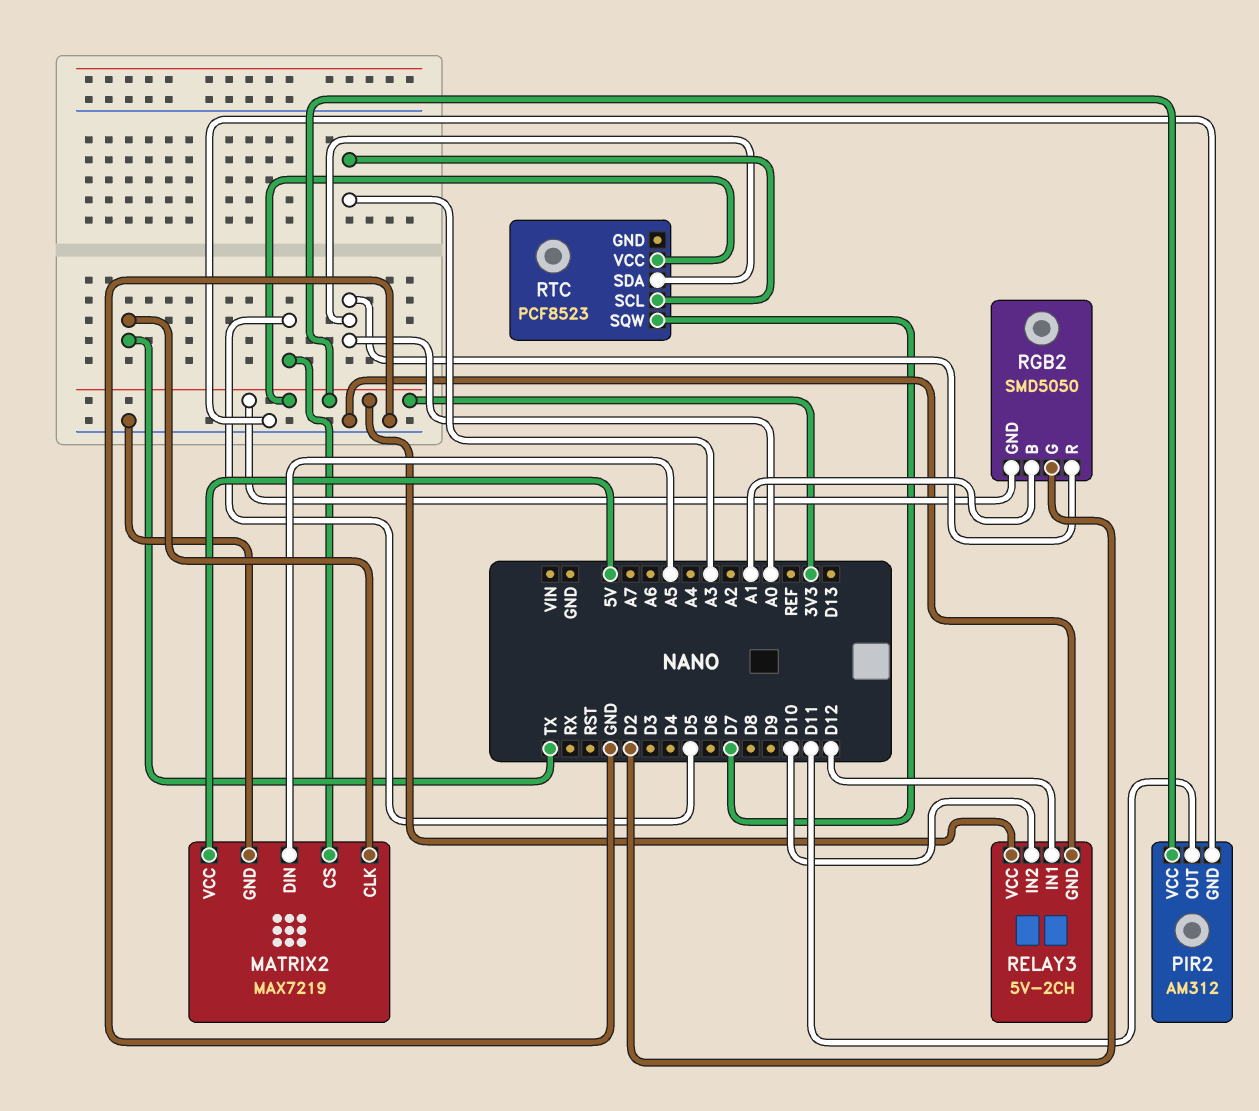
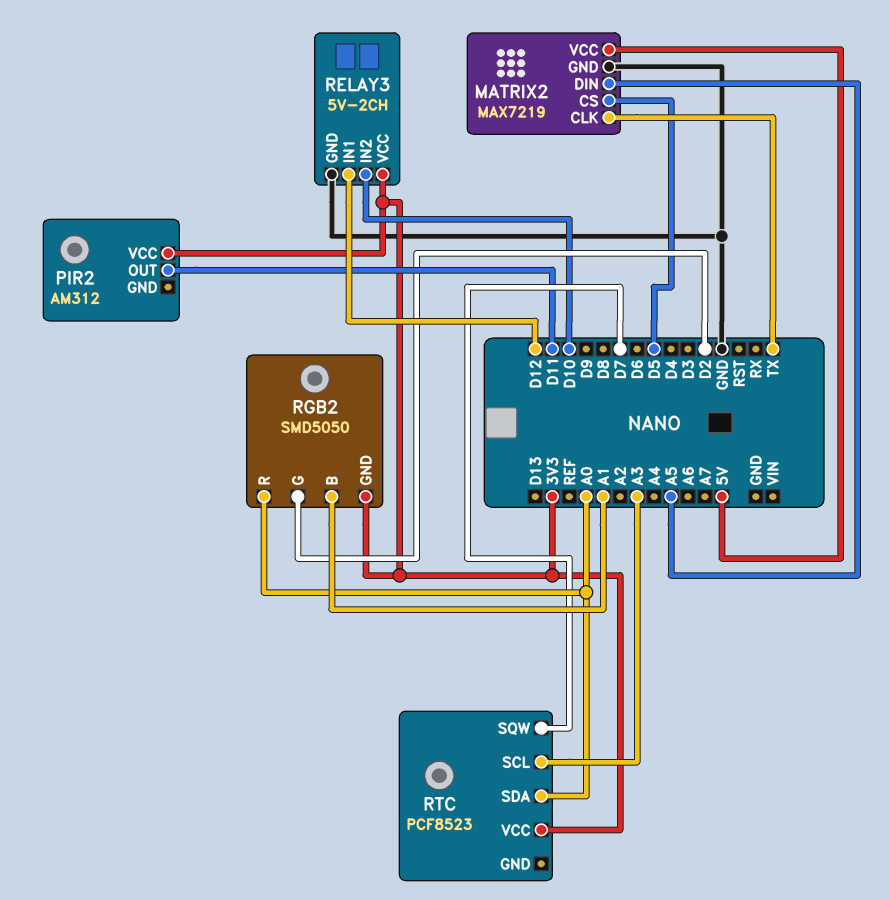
PIR2 pin GND: GND -> none

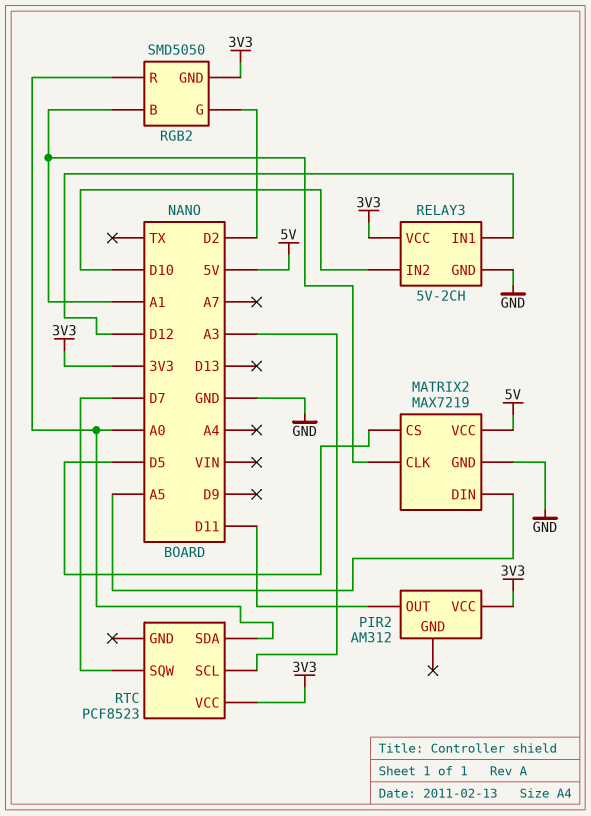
MATRIX2 pin CLK: TX -> A1

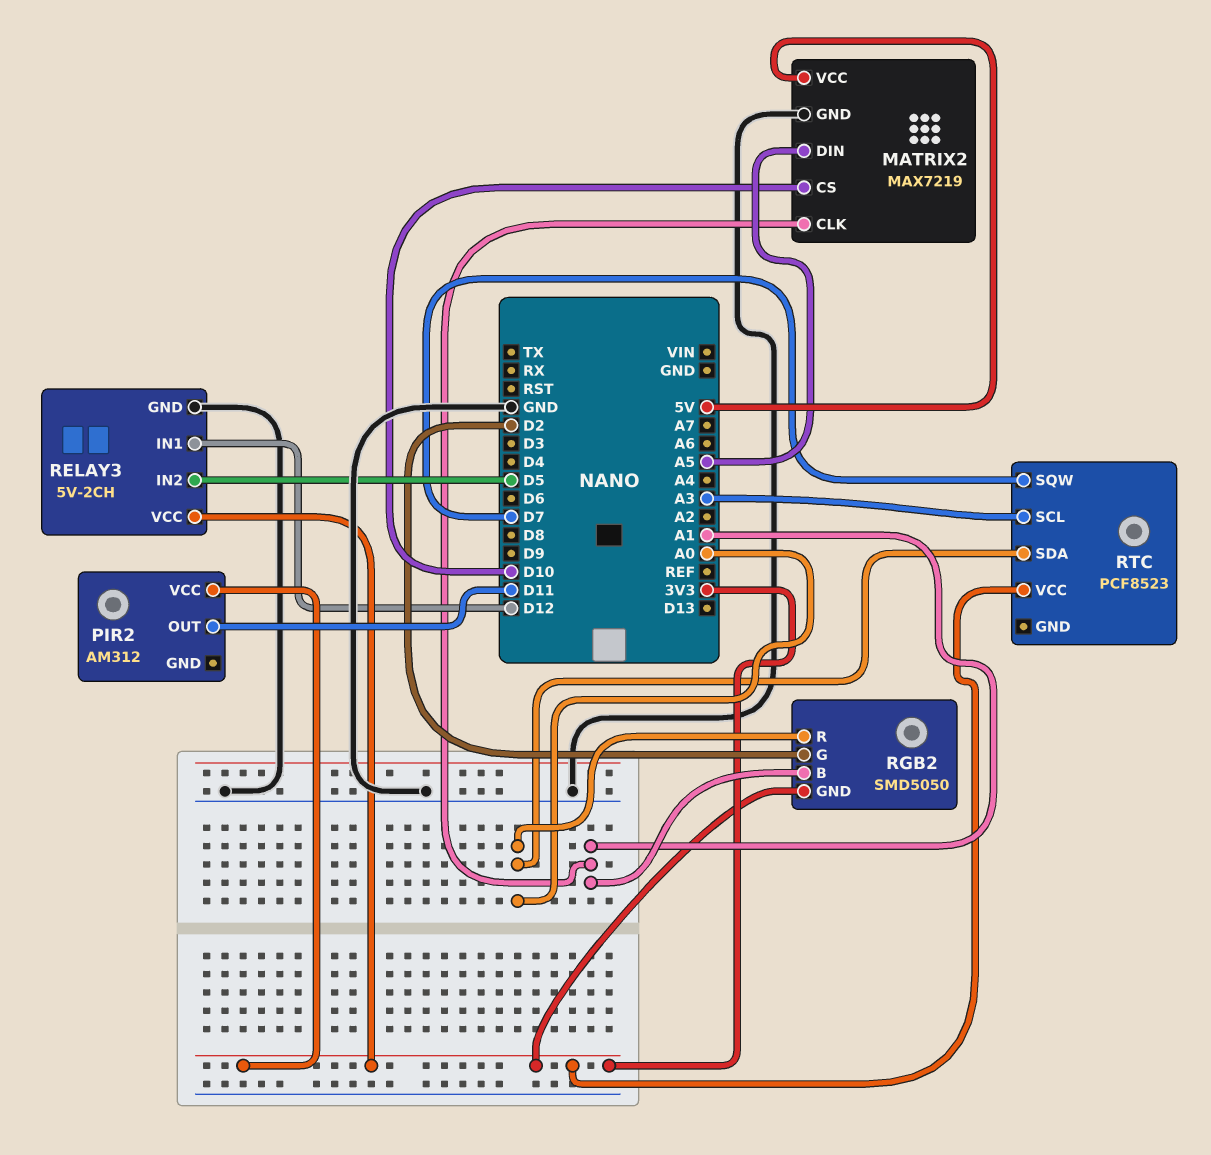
MATRIX2 pin CS: D5 -> D10
RELAY3 pin IN2: D10 -> D5

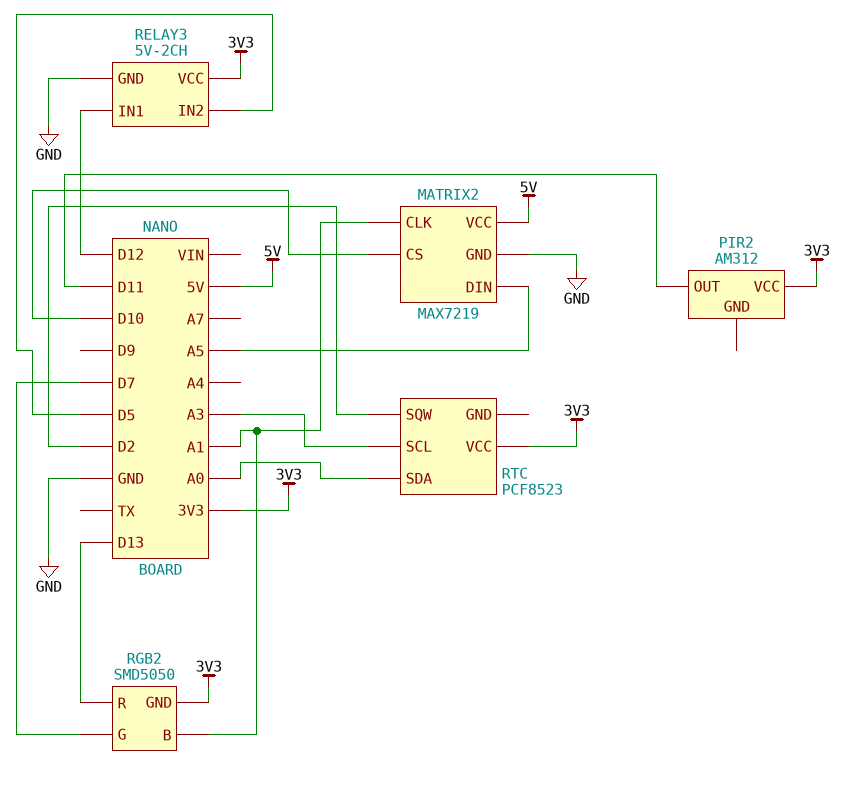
RGB2 pin G: D2 -> D7
RGB2 pin R: A0 -> D13
RTC pin SQW: D7 -> D2

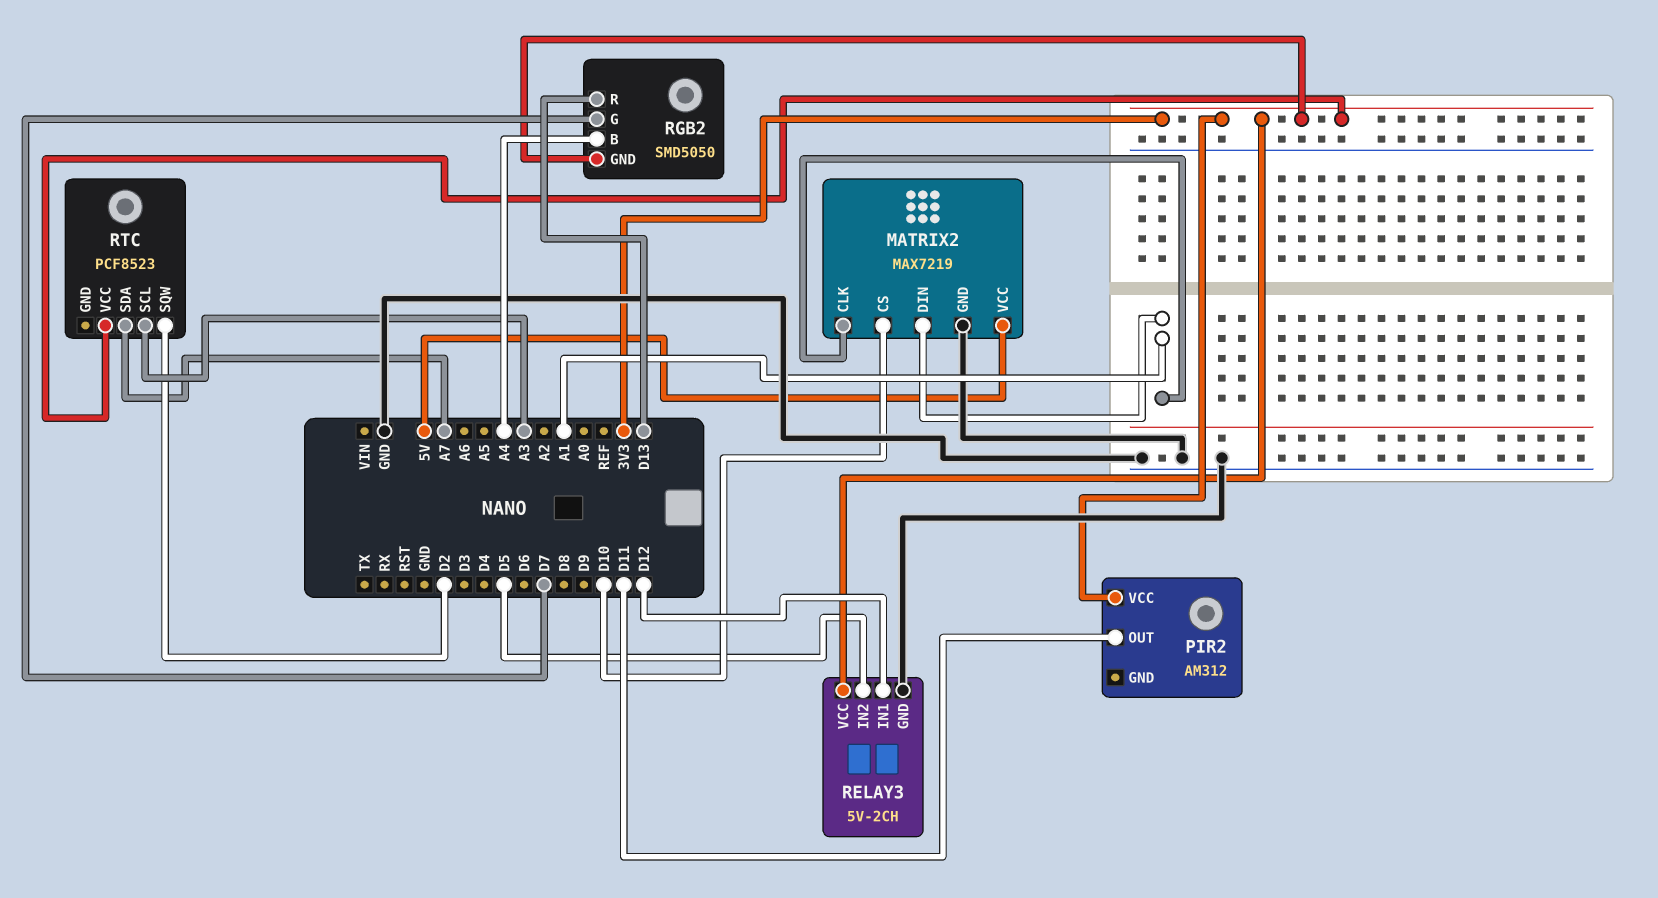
MATRIX2 pin DIN: A5 -> A1
RGB2 pin B: A1 -> A4
RTC pin SDA: A0 -> A7

